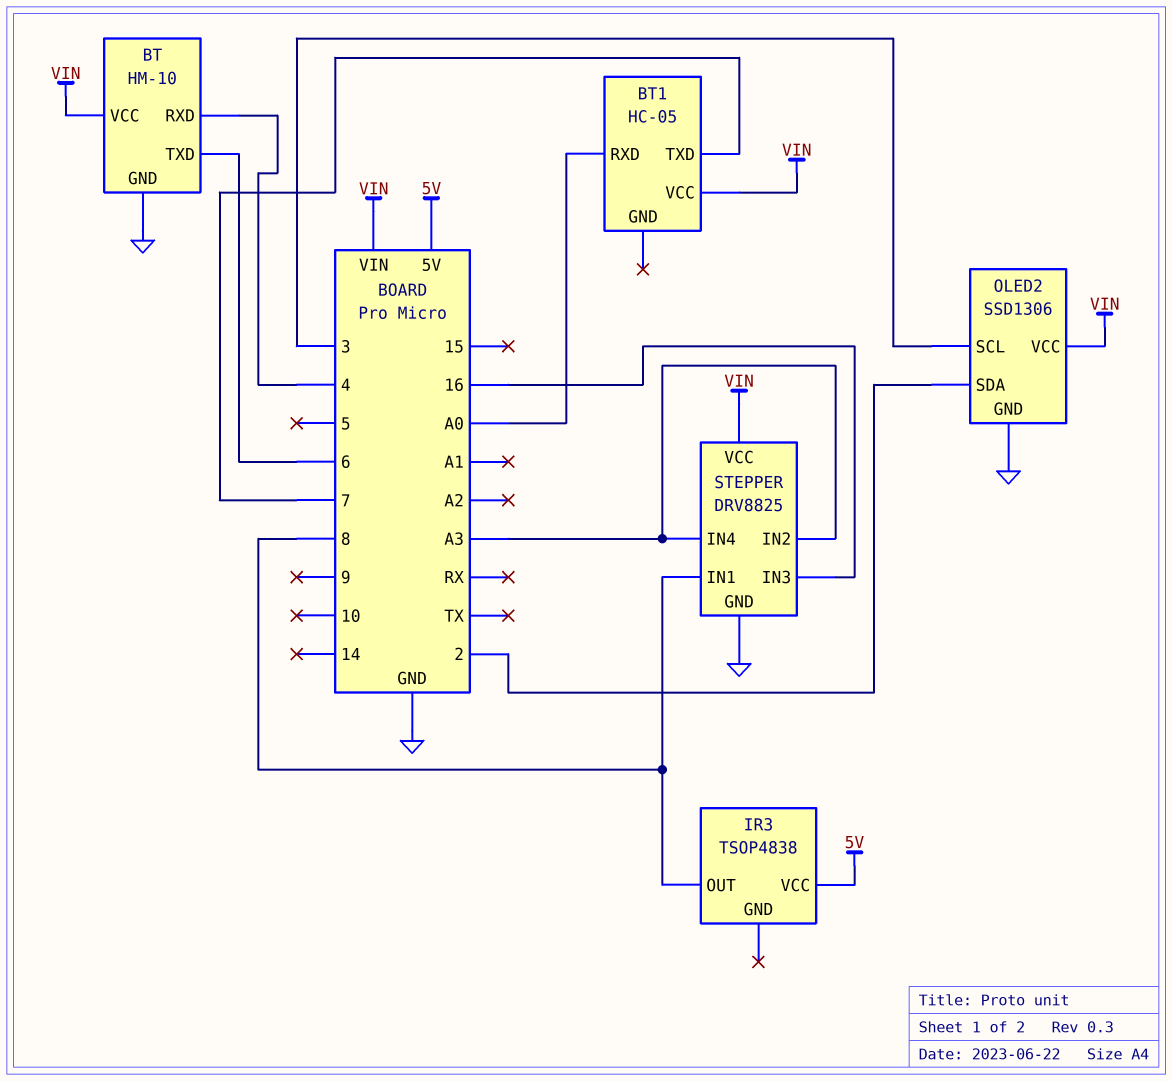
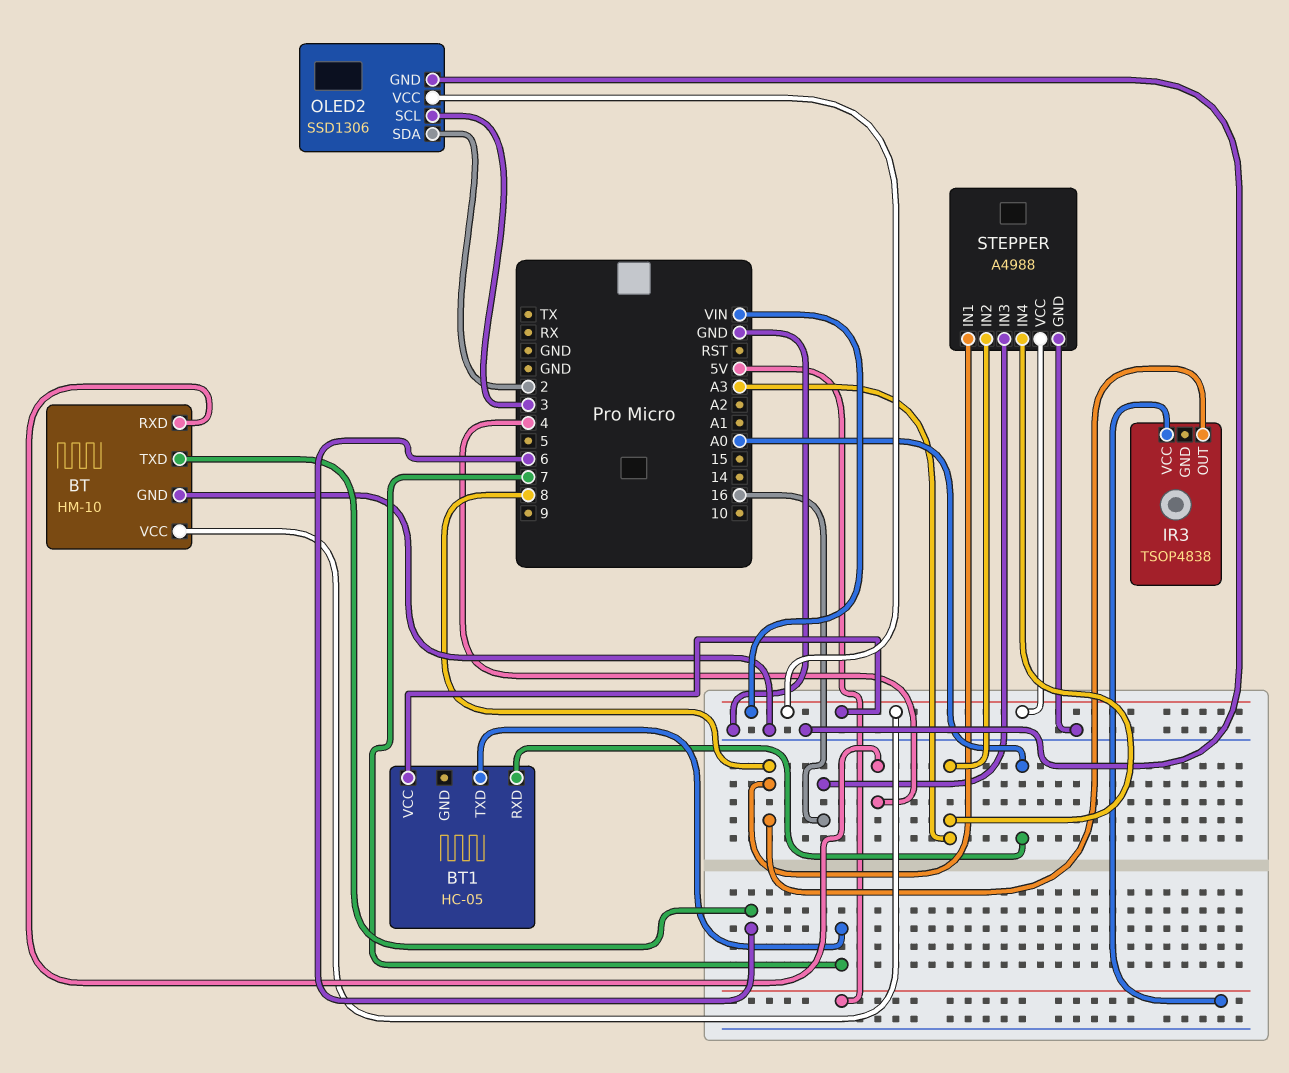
STEPPER: DRV8825 -> A4988

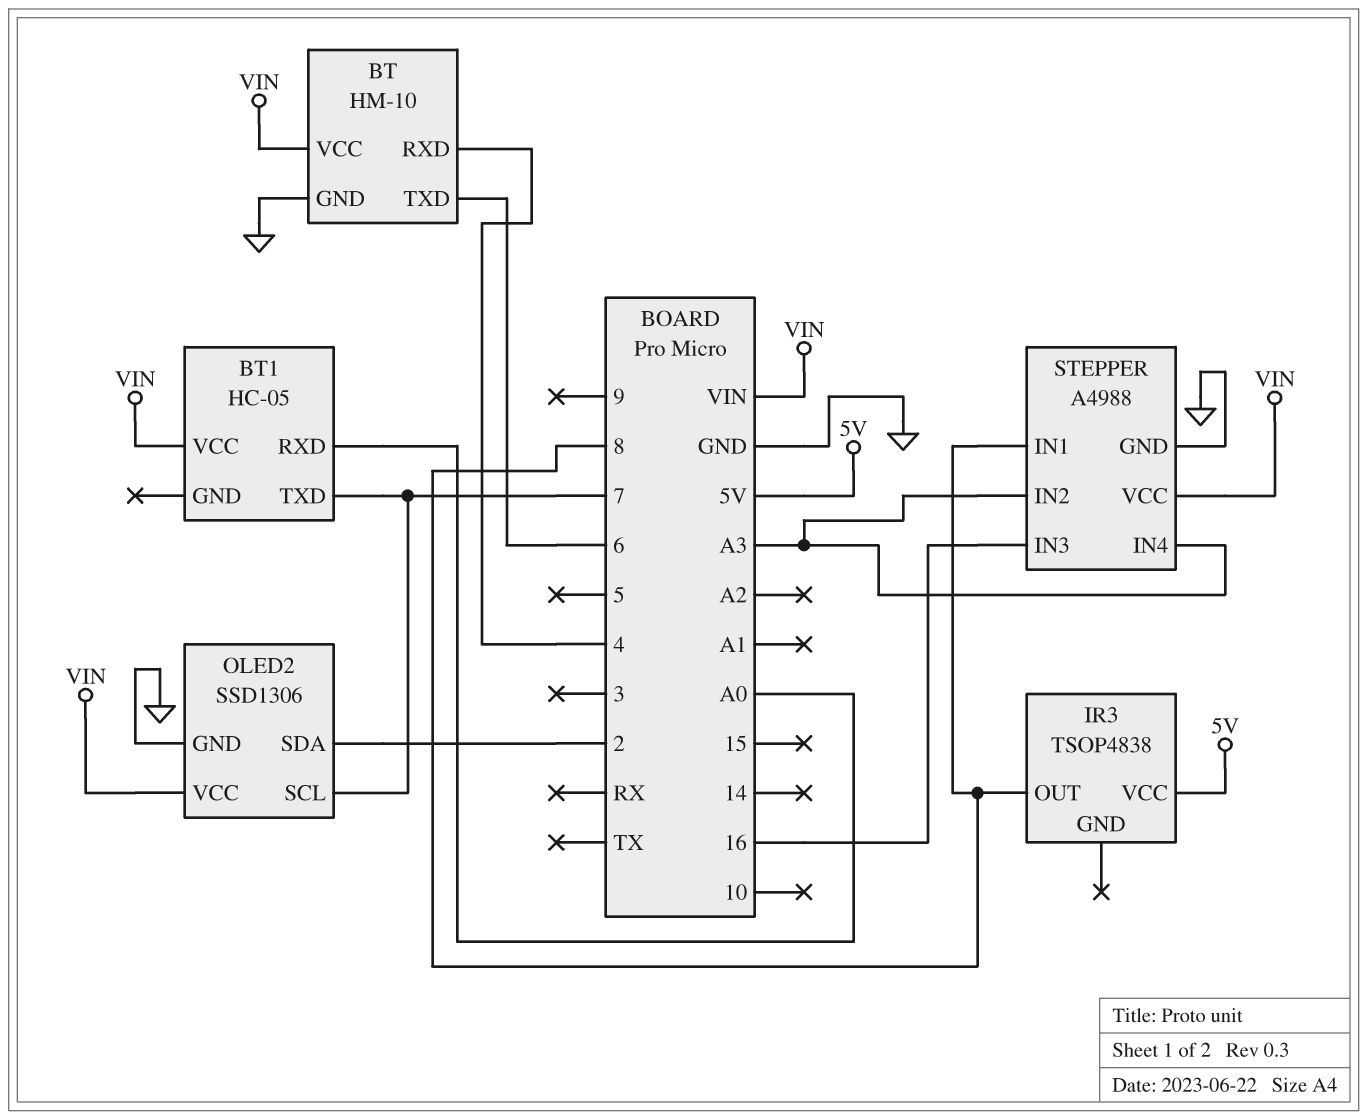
OLED2 pin SCL: 3 -> 7

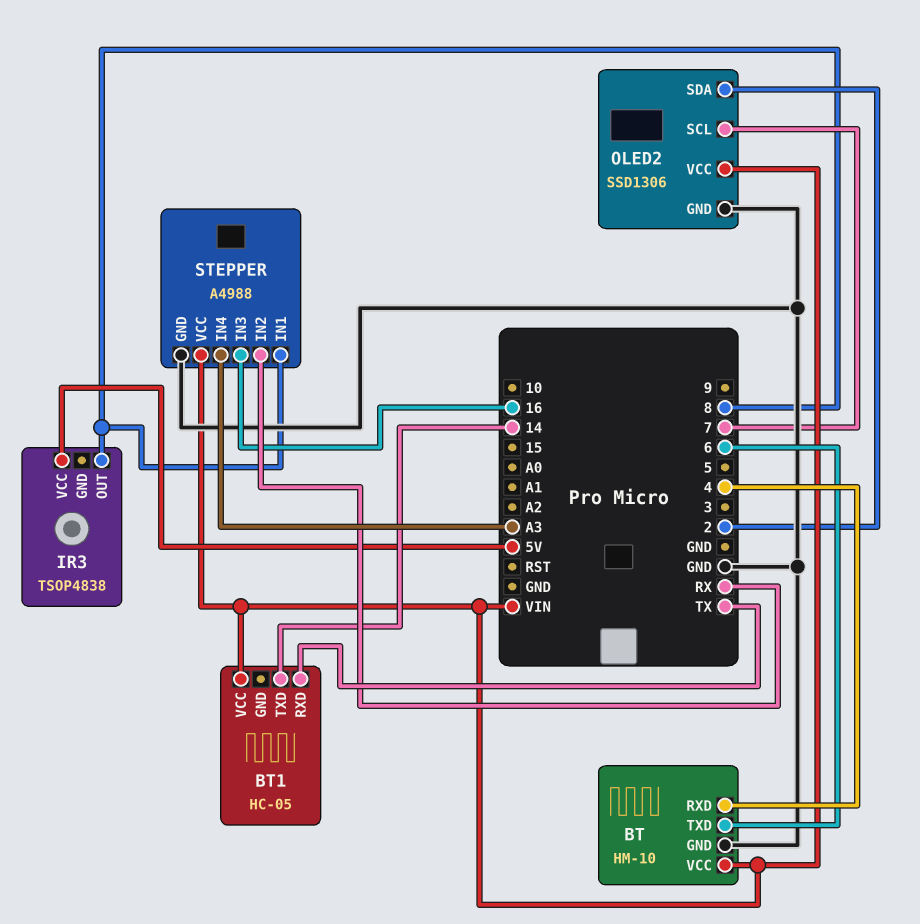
BT1 pin RXD: A0 -> TX
BT1 pin TXD: 7 -> 14
STEPPER pin IN2: A3 -> RX

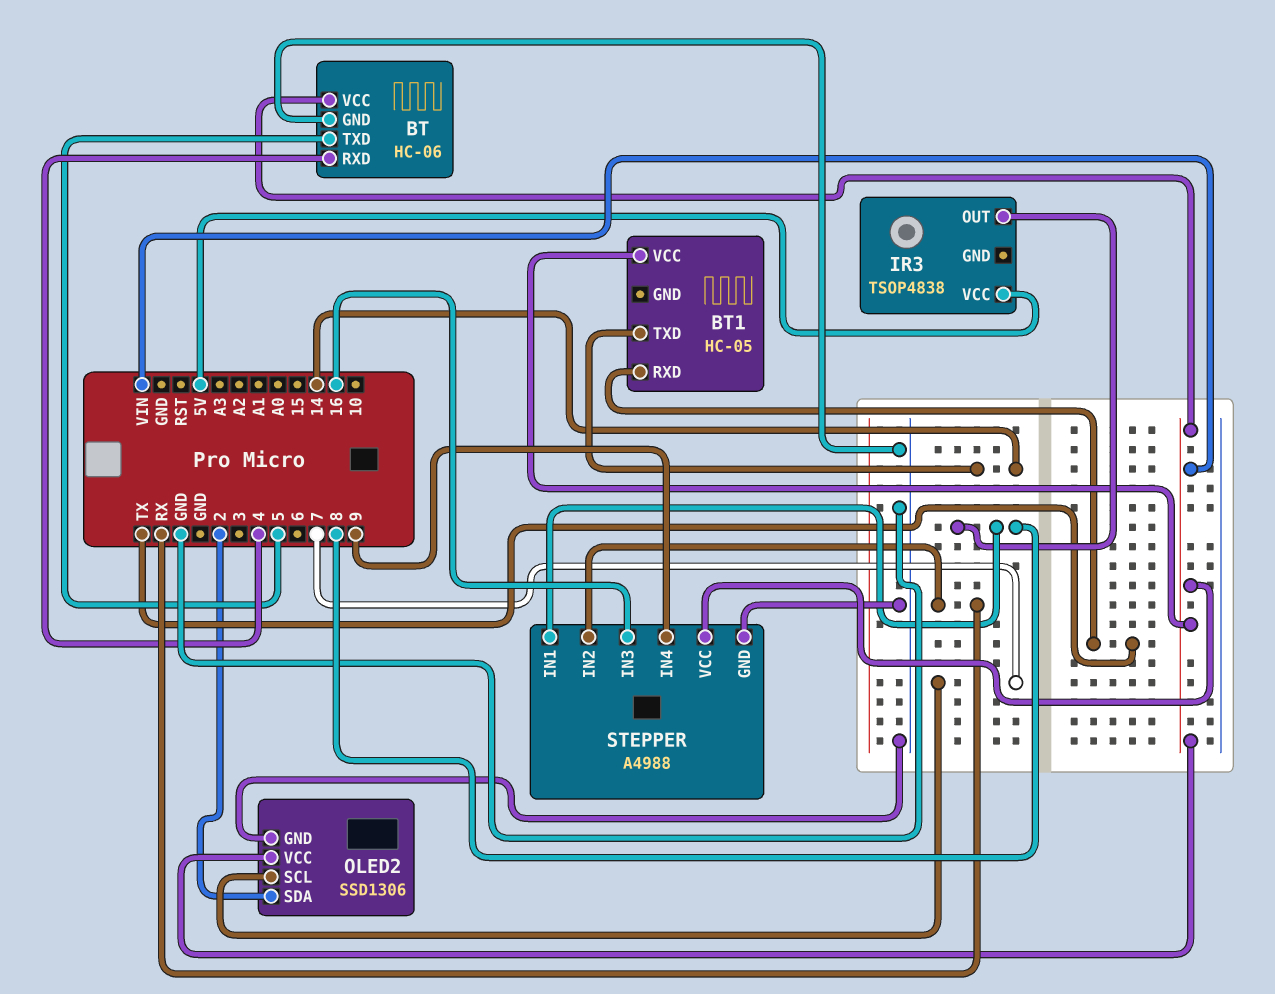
BT: HM-10 -> HC-06
BT pin TXD: 6 -> 5
STEPPER pin IN4: A3 -> 9

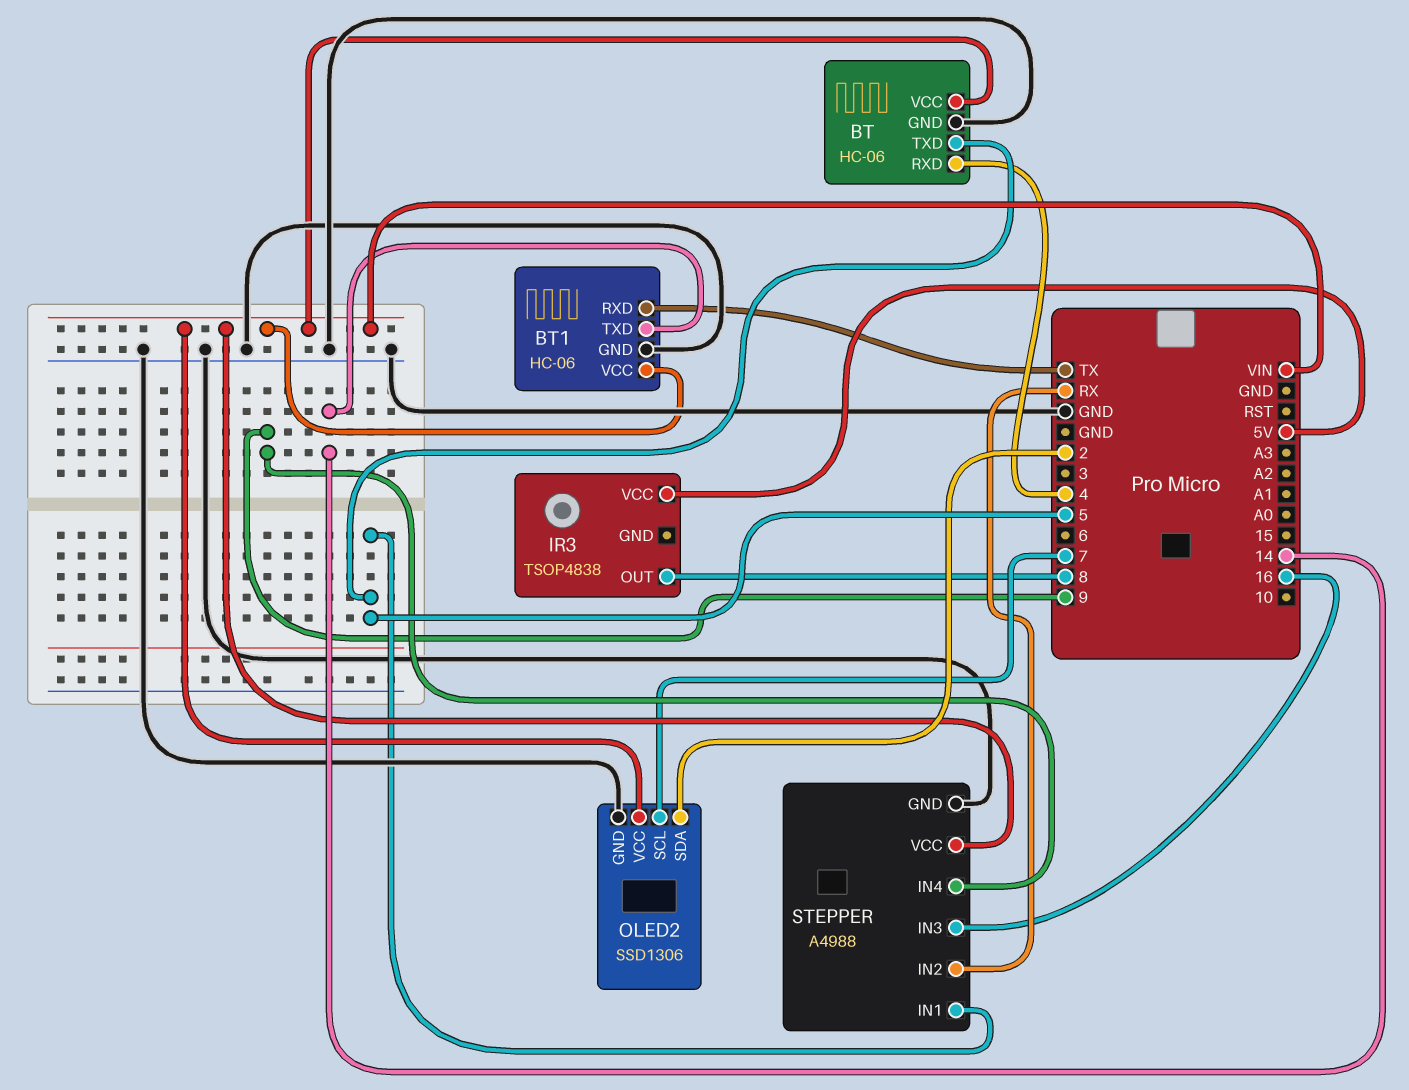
BT1: HC-05 -> HC-06
BT1 pin GND: none -> GND
STEPPER pin IN1: 8 -> 5

